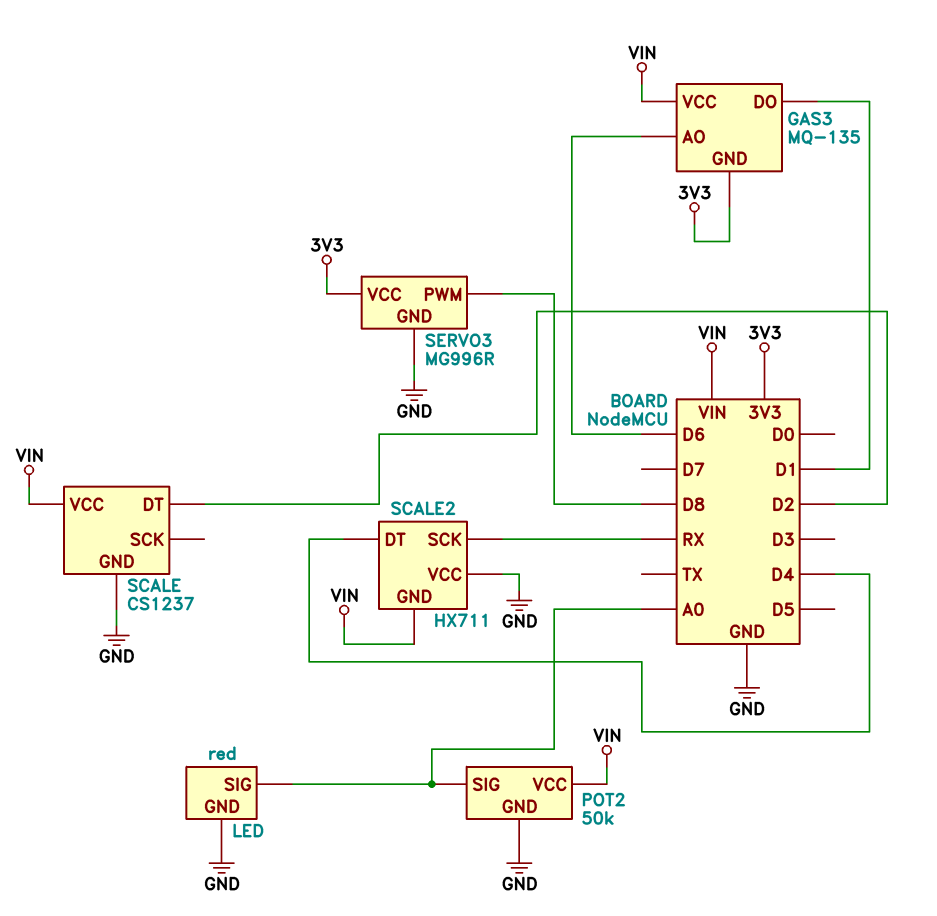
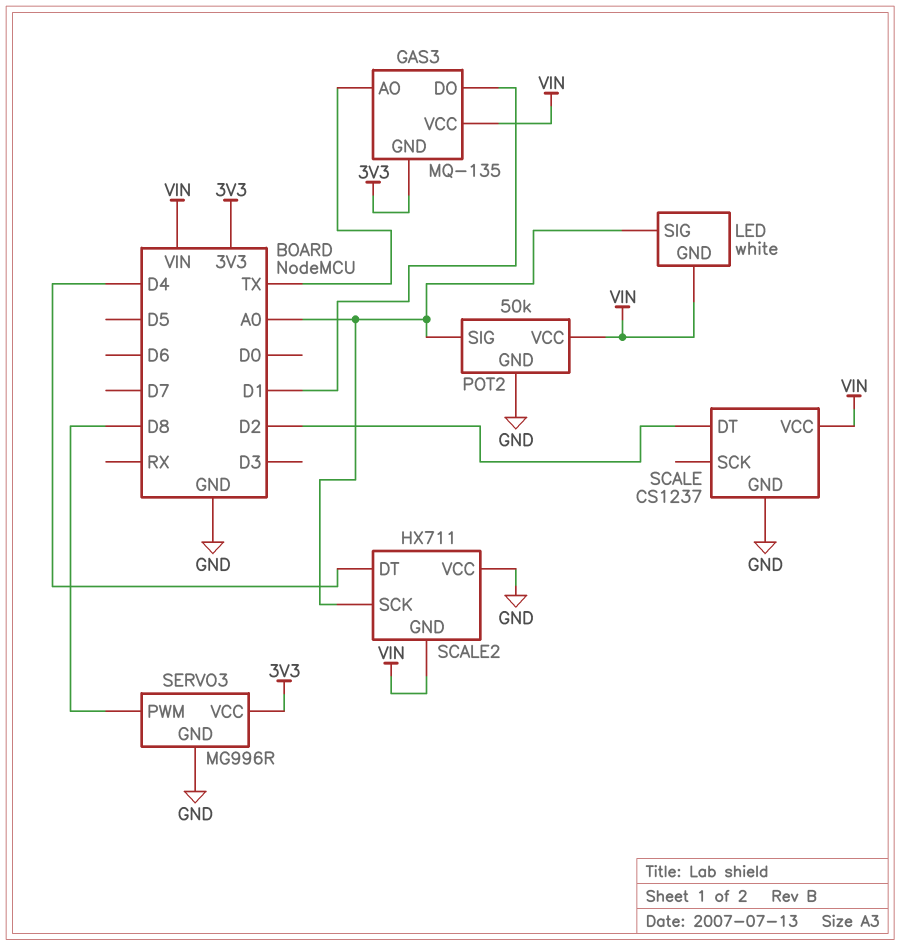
GAS3 pin AO: D6 -> TX
LED: red -> white
LED pin GND: GND -> VIN
SCALE2 pin SCK: RX -> A0

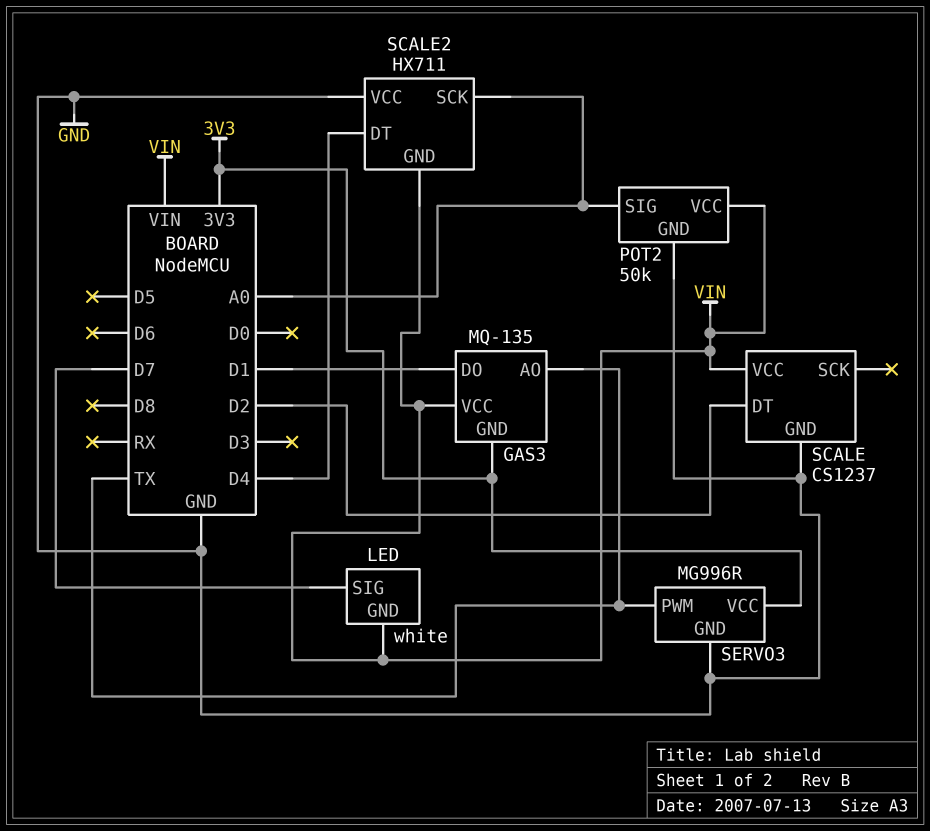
LED pin SIG: A0 -> D7
SERVO3 pin PWM: D8 -> TX

